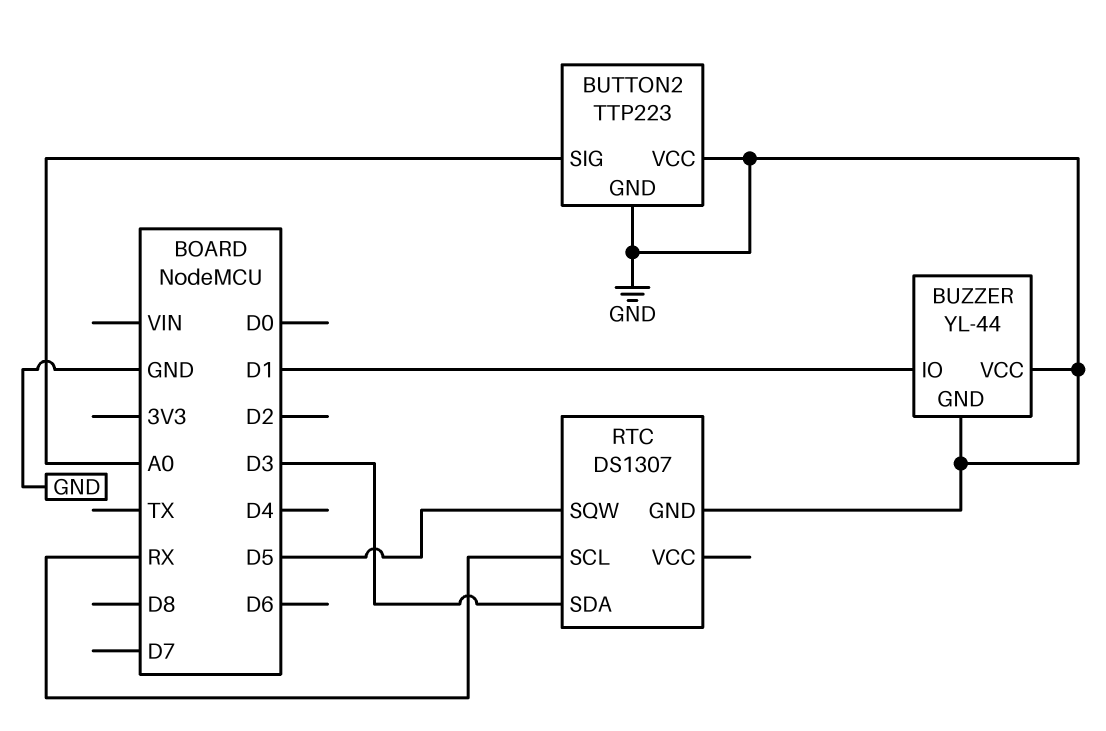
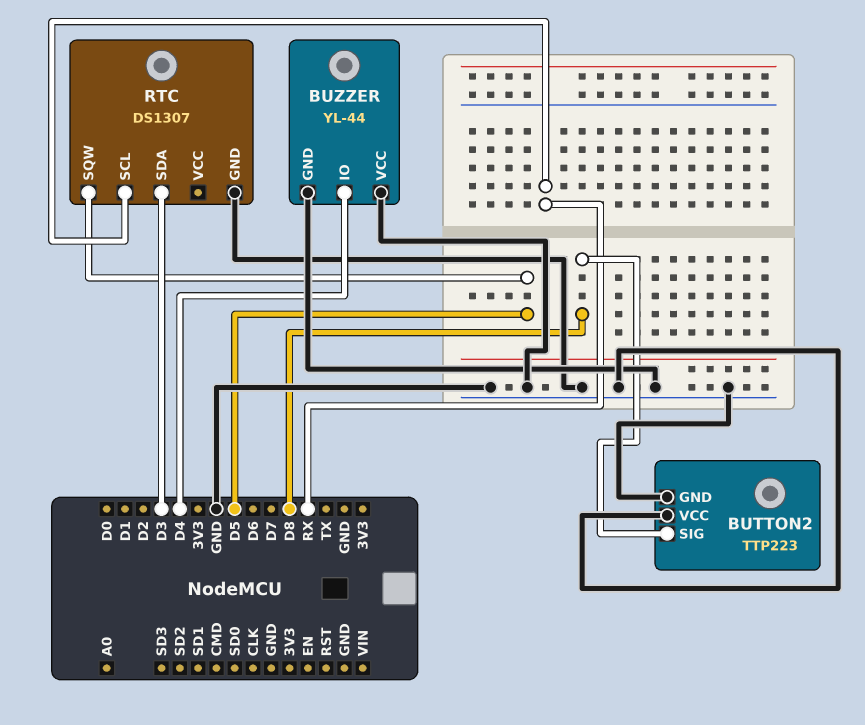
BUTTON2 pin SIG: A0 -> D8
BUZZER pin IO: D1 -> D4

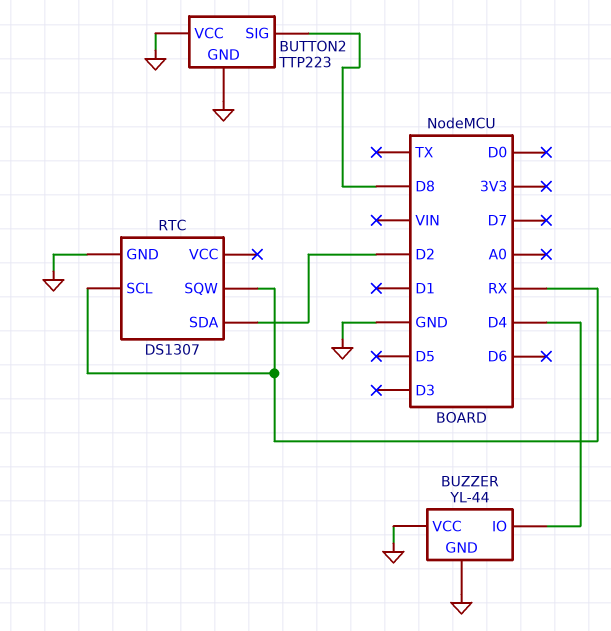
RTC pin SDA: D3 -> D2
RTC pin SQW: D5 -> RX

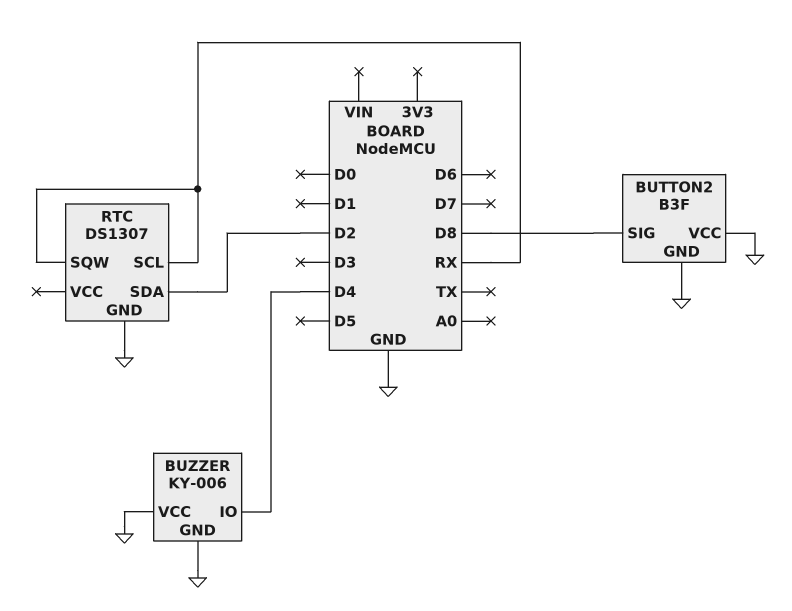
BUTTON2: TTP223 -> B3F
BUZZER: YL-44 -> KY-006

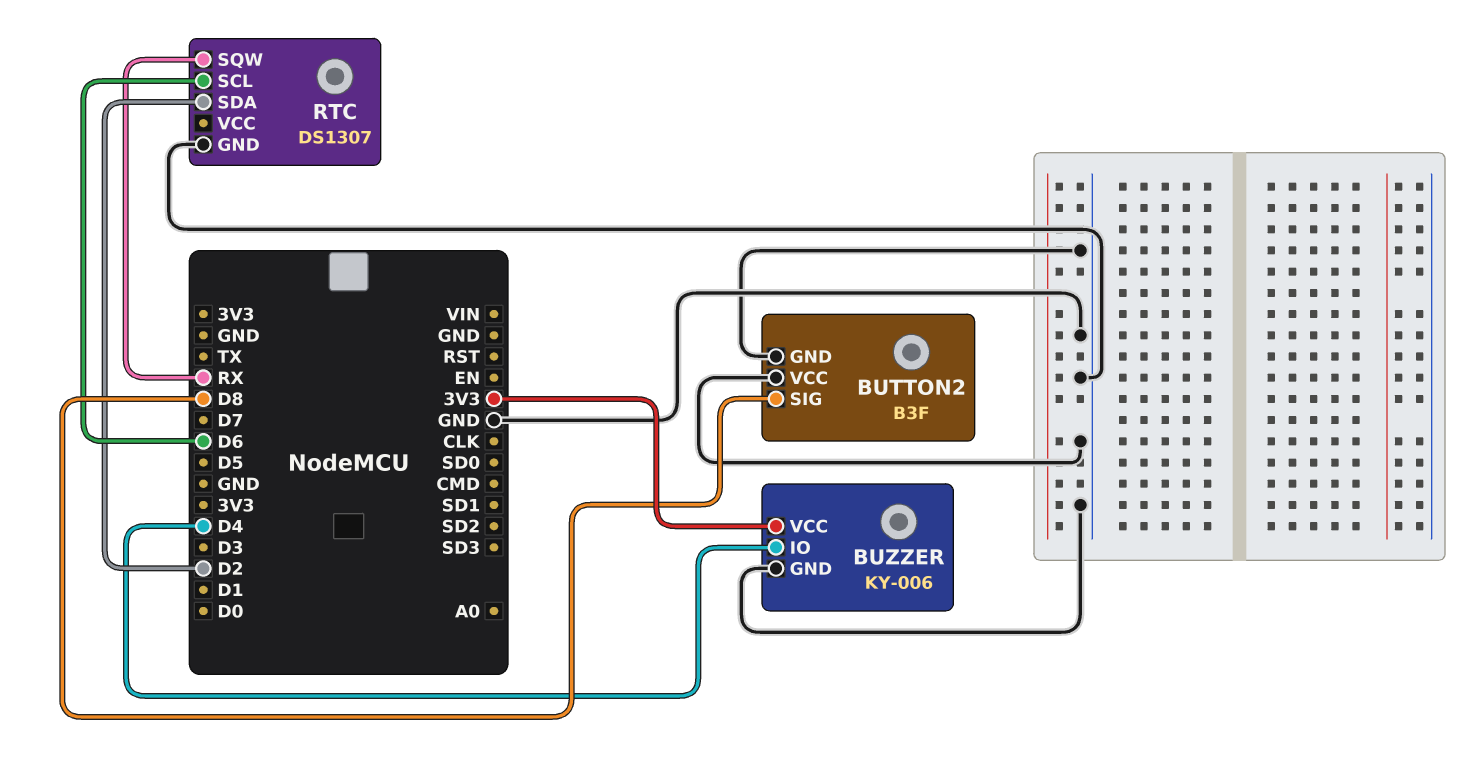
BUZZER pin VCC: GND -> 3V3
RTC pin SCL: RX -> D6

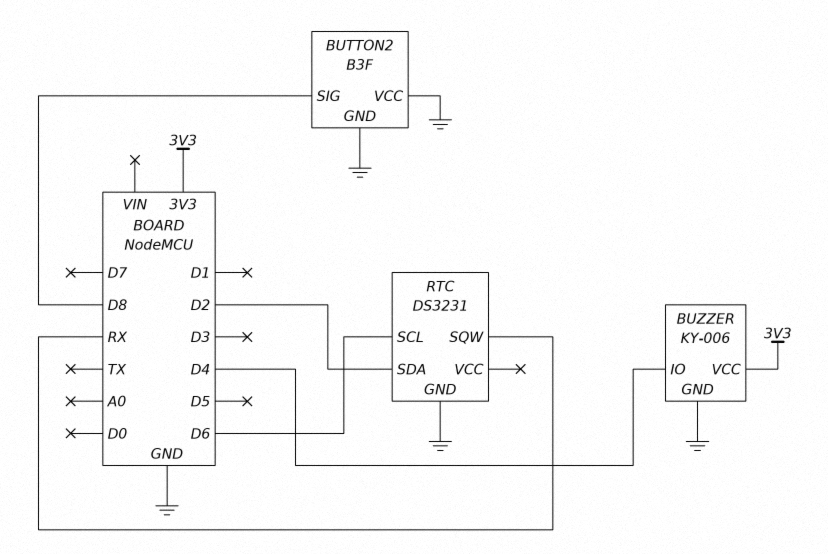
RTC: DS1307 -> DS3231

